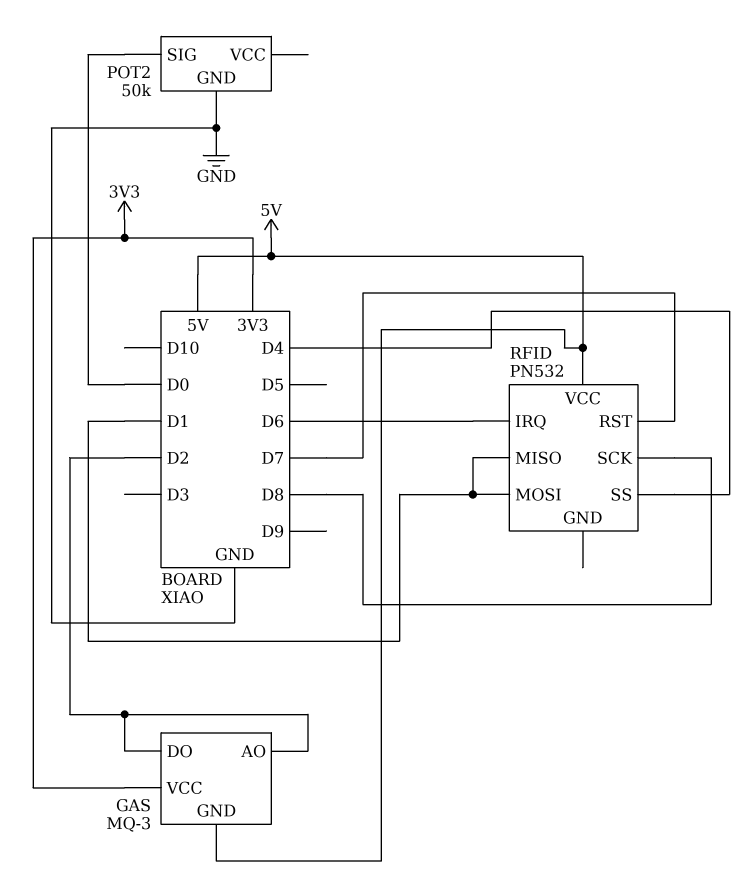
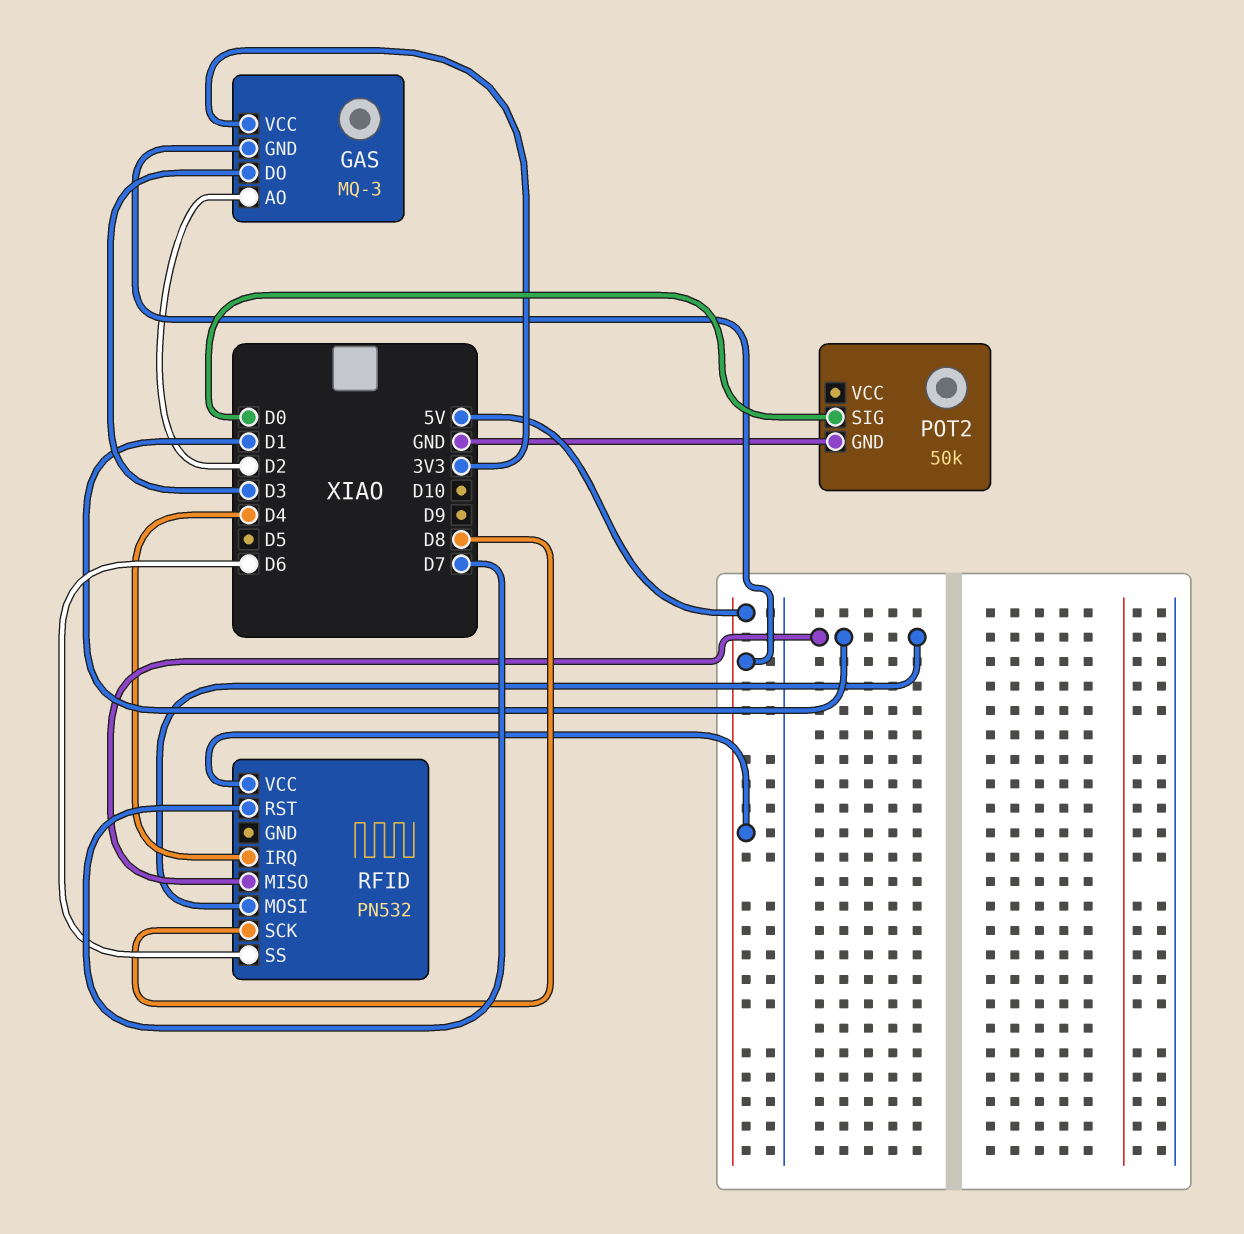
GAS pin DO: D2 -> D3
RFID pin IRQ: D6 -> D4
RFID pin SS: D4 -> D6

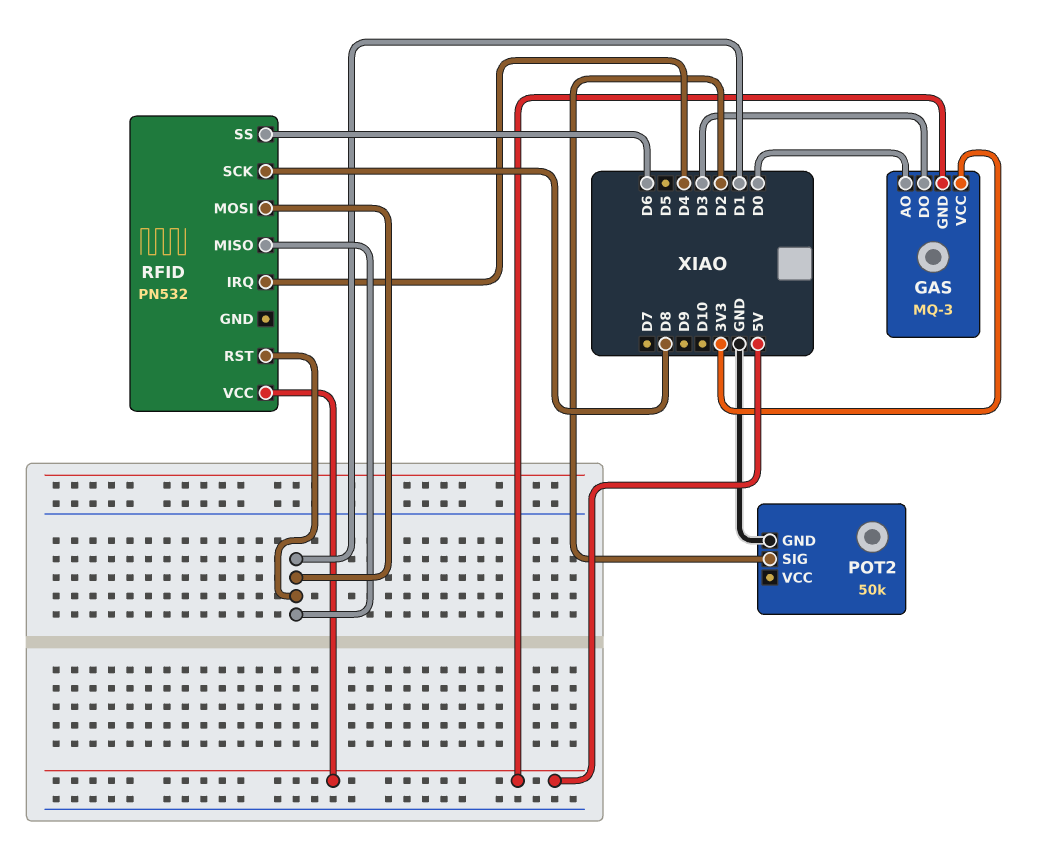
GAS pin AO: D2 -> D0
POT2 pin SIG: D0 -> D2
RFID pin RST: D7 -> D1

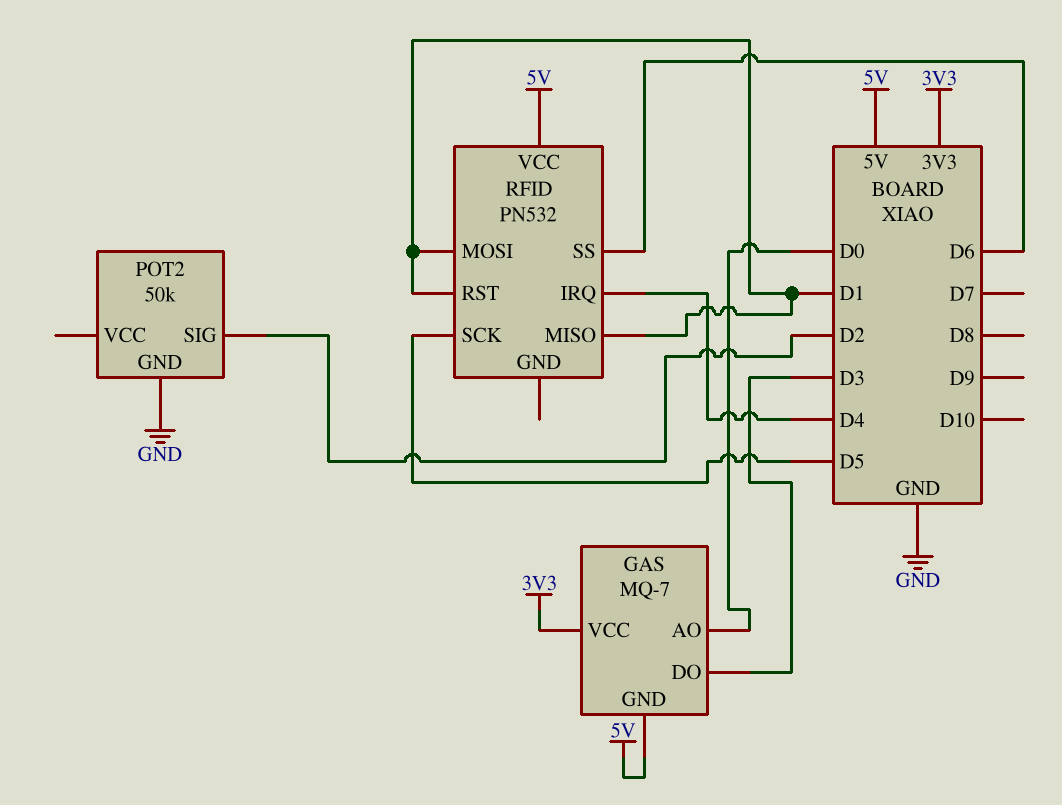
GAS: MQ-3 -> MQ-7
RFID pin SCK: D8 -> D5

